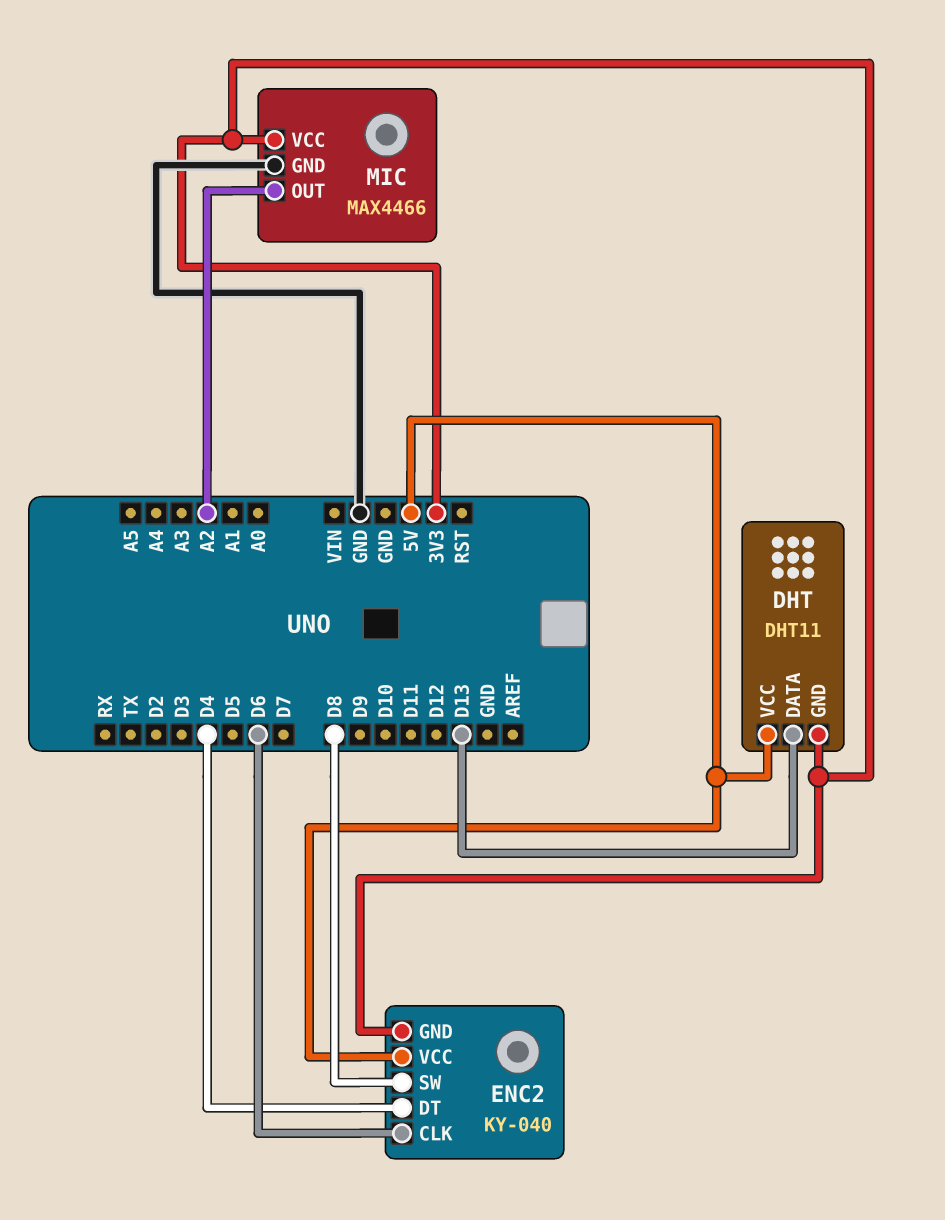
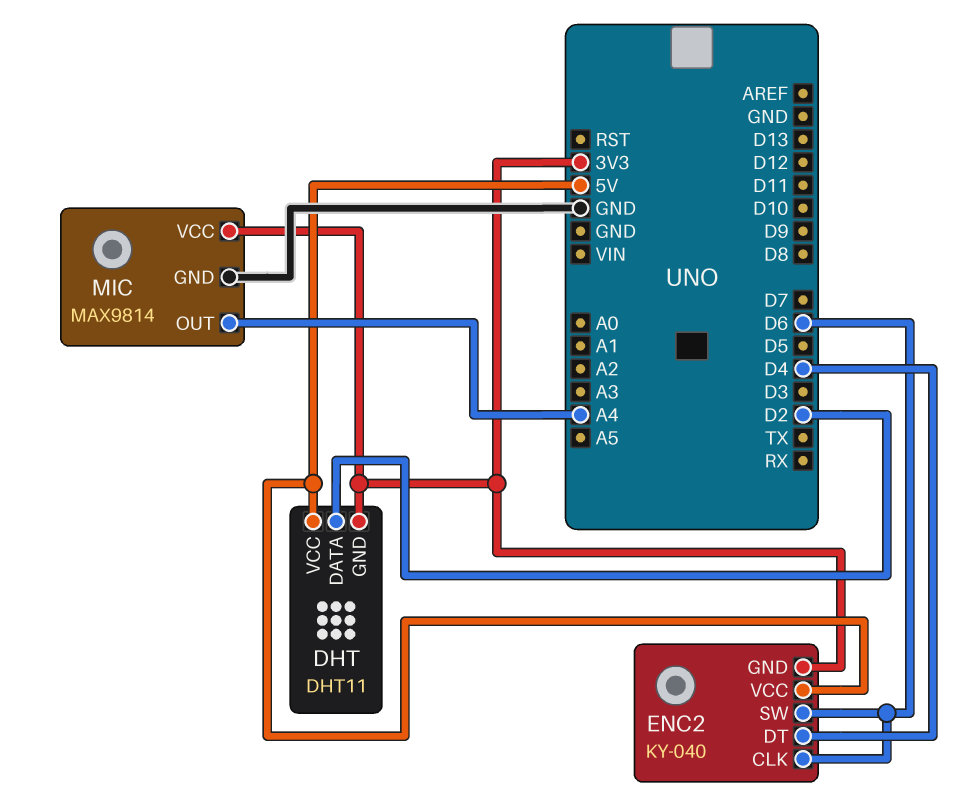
DHT pin DATA: D13 -> D2
ENC2 pin SW: D8 -> D6
MIC: MAX4466 -> MAX9814
MIC pin OUT: A2 -> A4

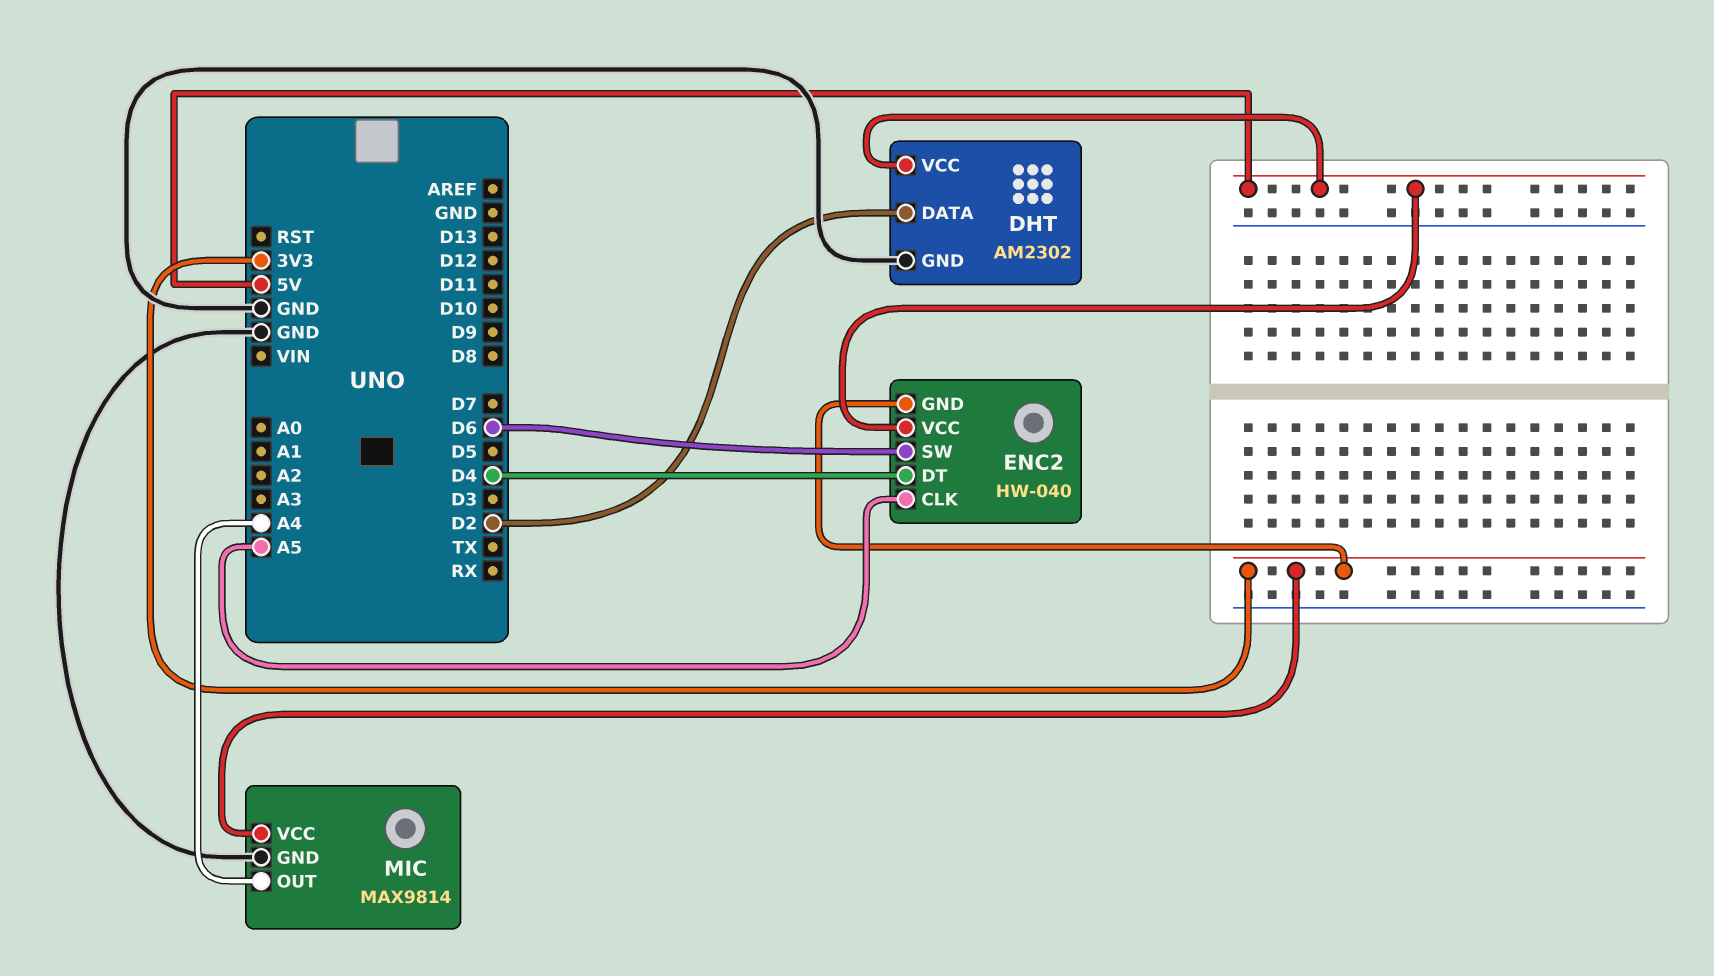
DHT: DHT11 -> AM2302
DHT pin GND: 3V3 -> GND
ENC2: KY-040 -> HW-040
ENC2 pin CLK: D6 -> A5

